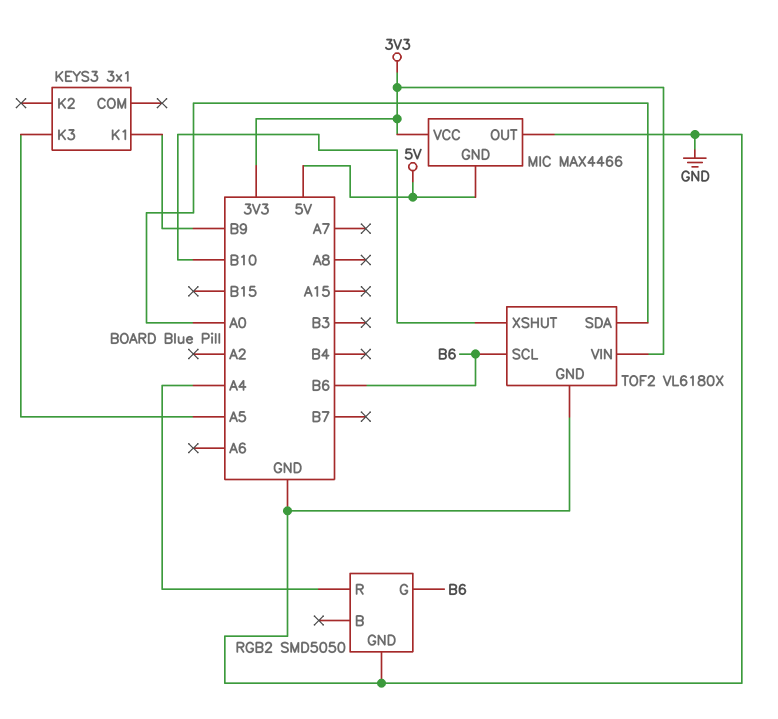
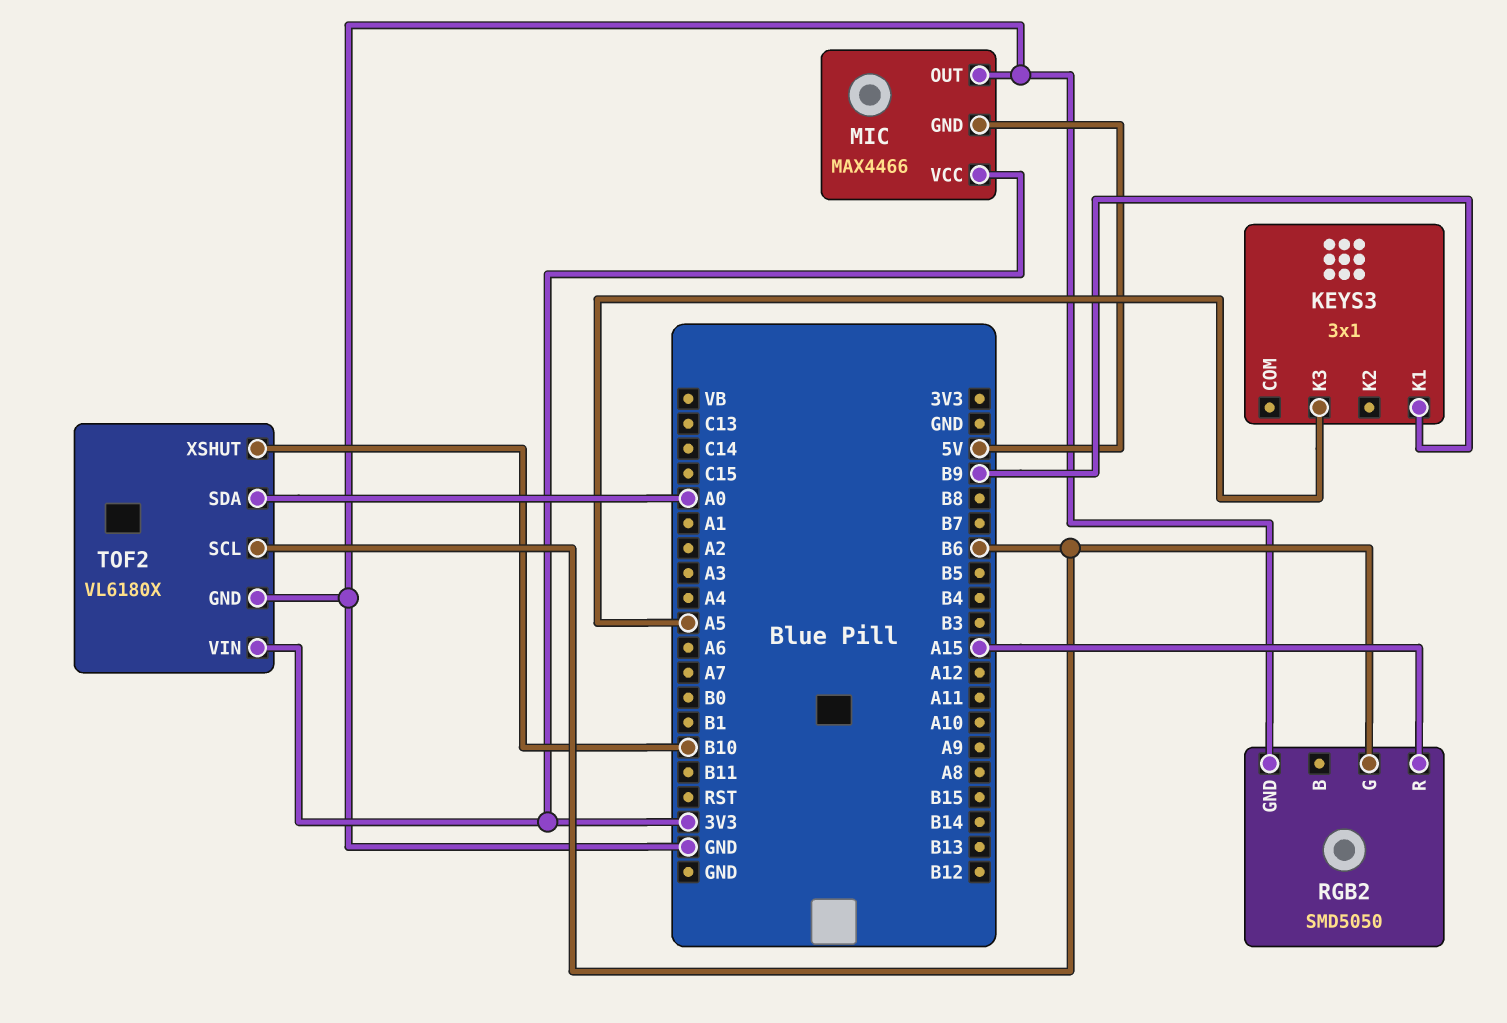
RGB2 pin R: A4 -> A15

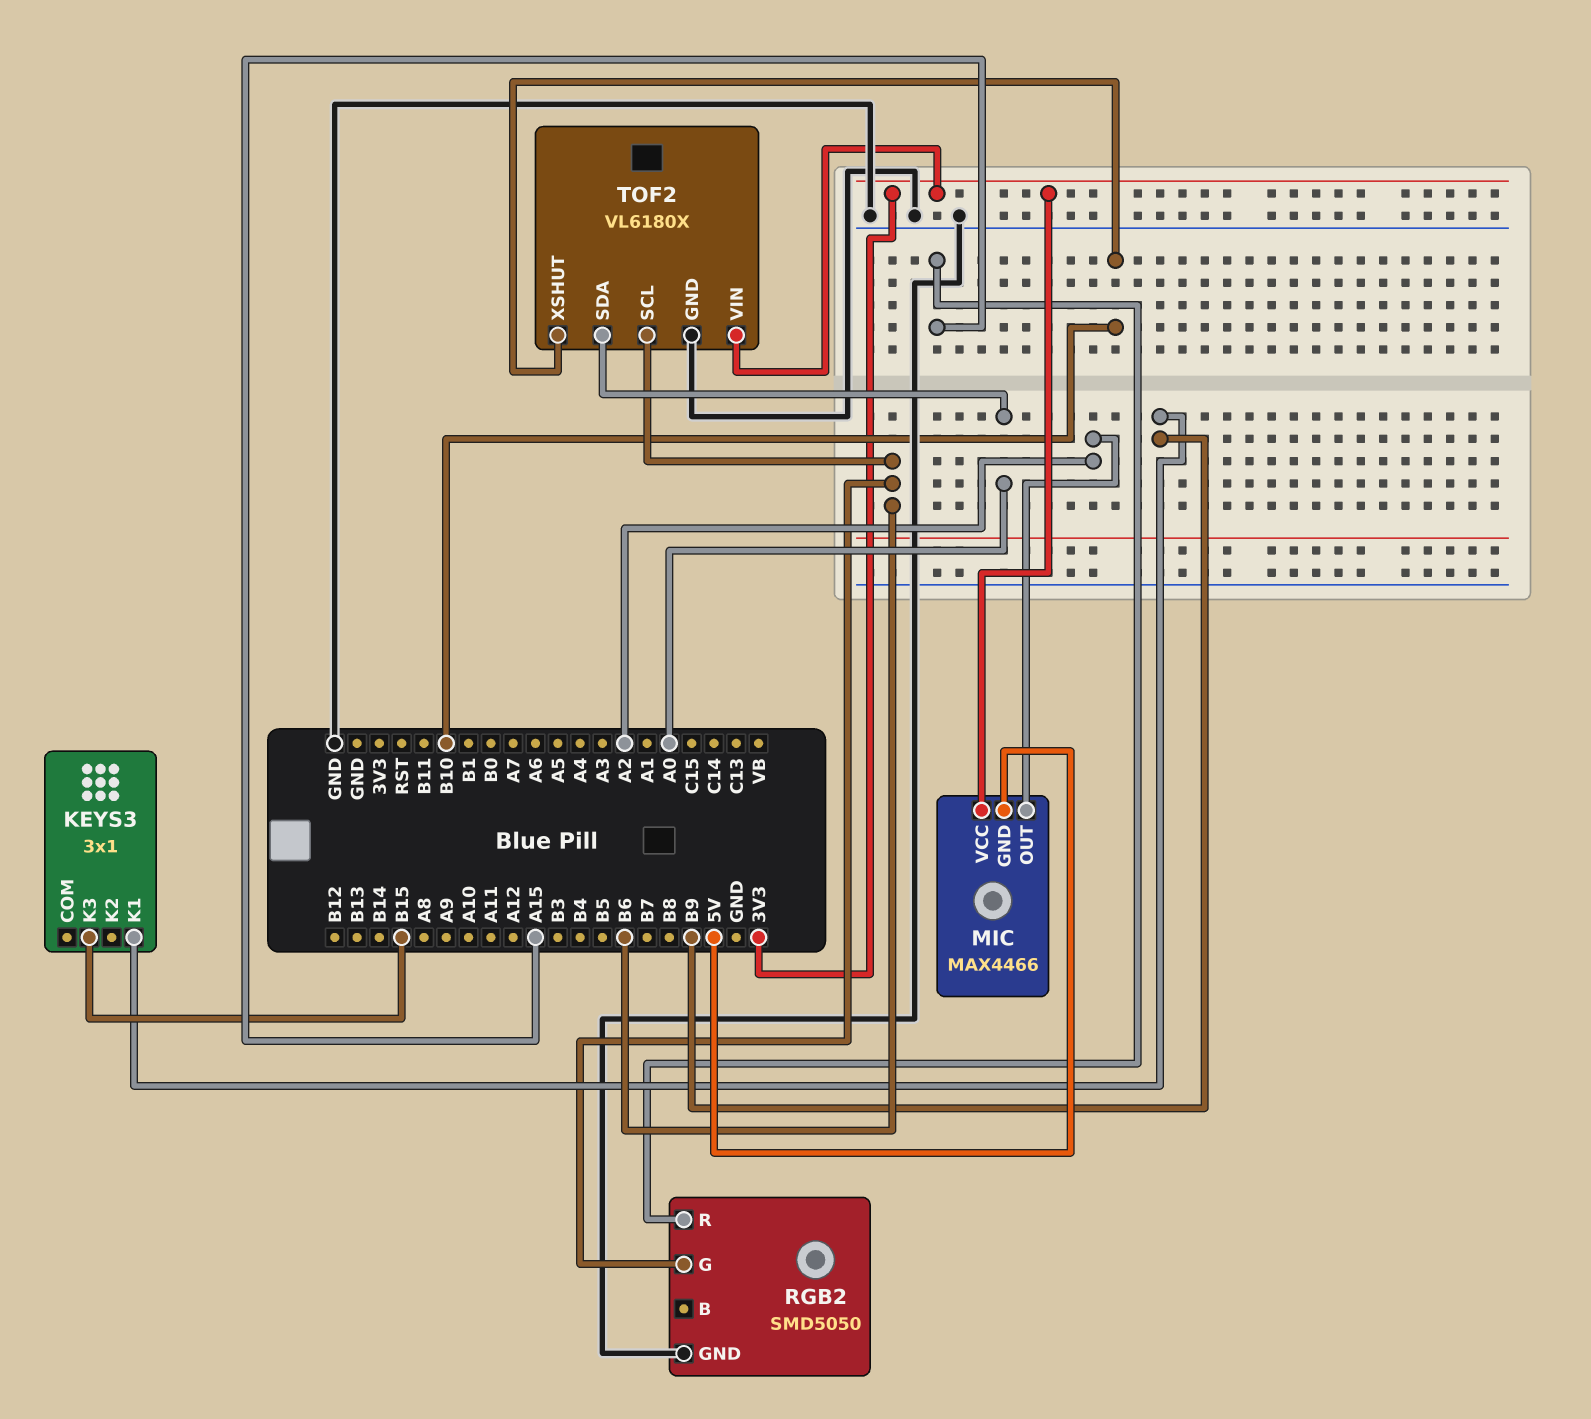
KEYS3 pin K3: A5 -> B15
MIC pin OUT: GND -> A2

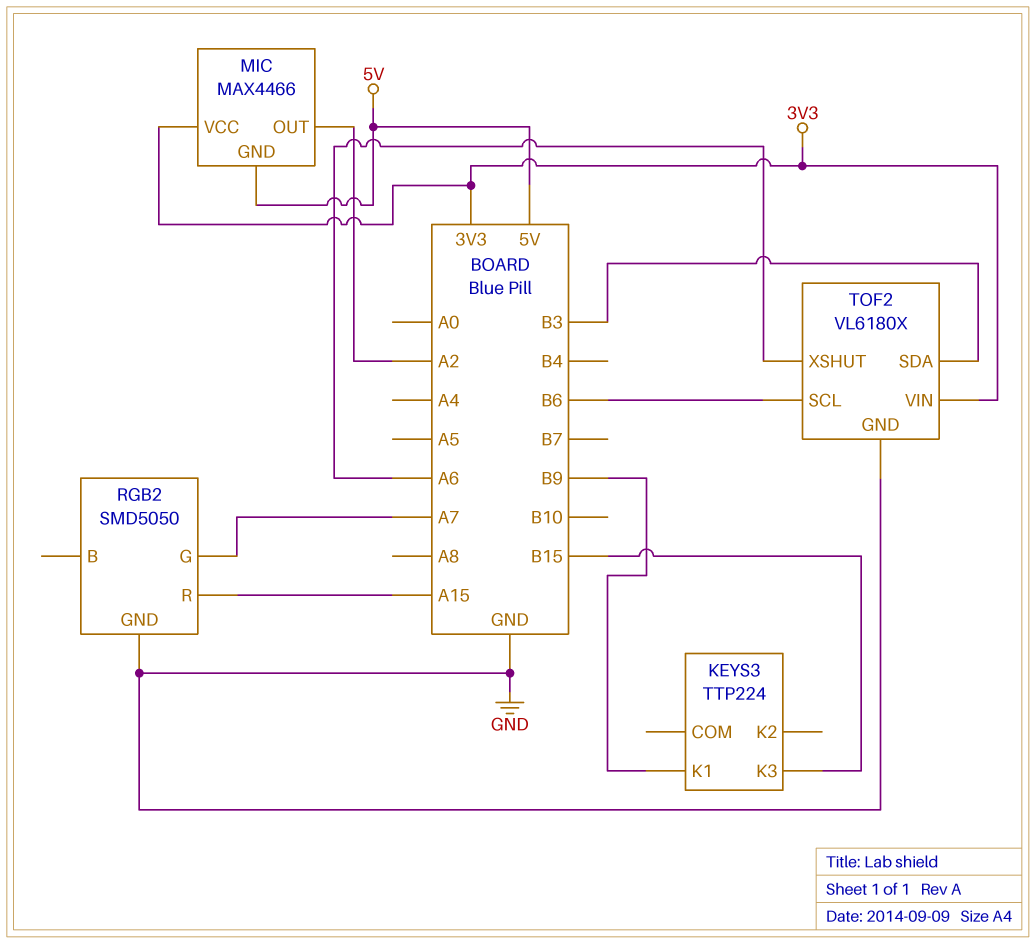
KEYS3: 3x1 -> TTP224
RGB2 pin G: B6 -> A7
TOF2 pin SDA: A0 -> B3
TOF2 pin XSHUT: B10 -> A6

